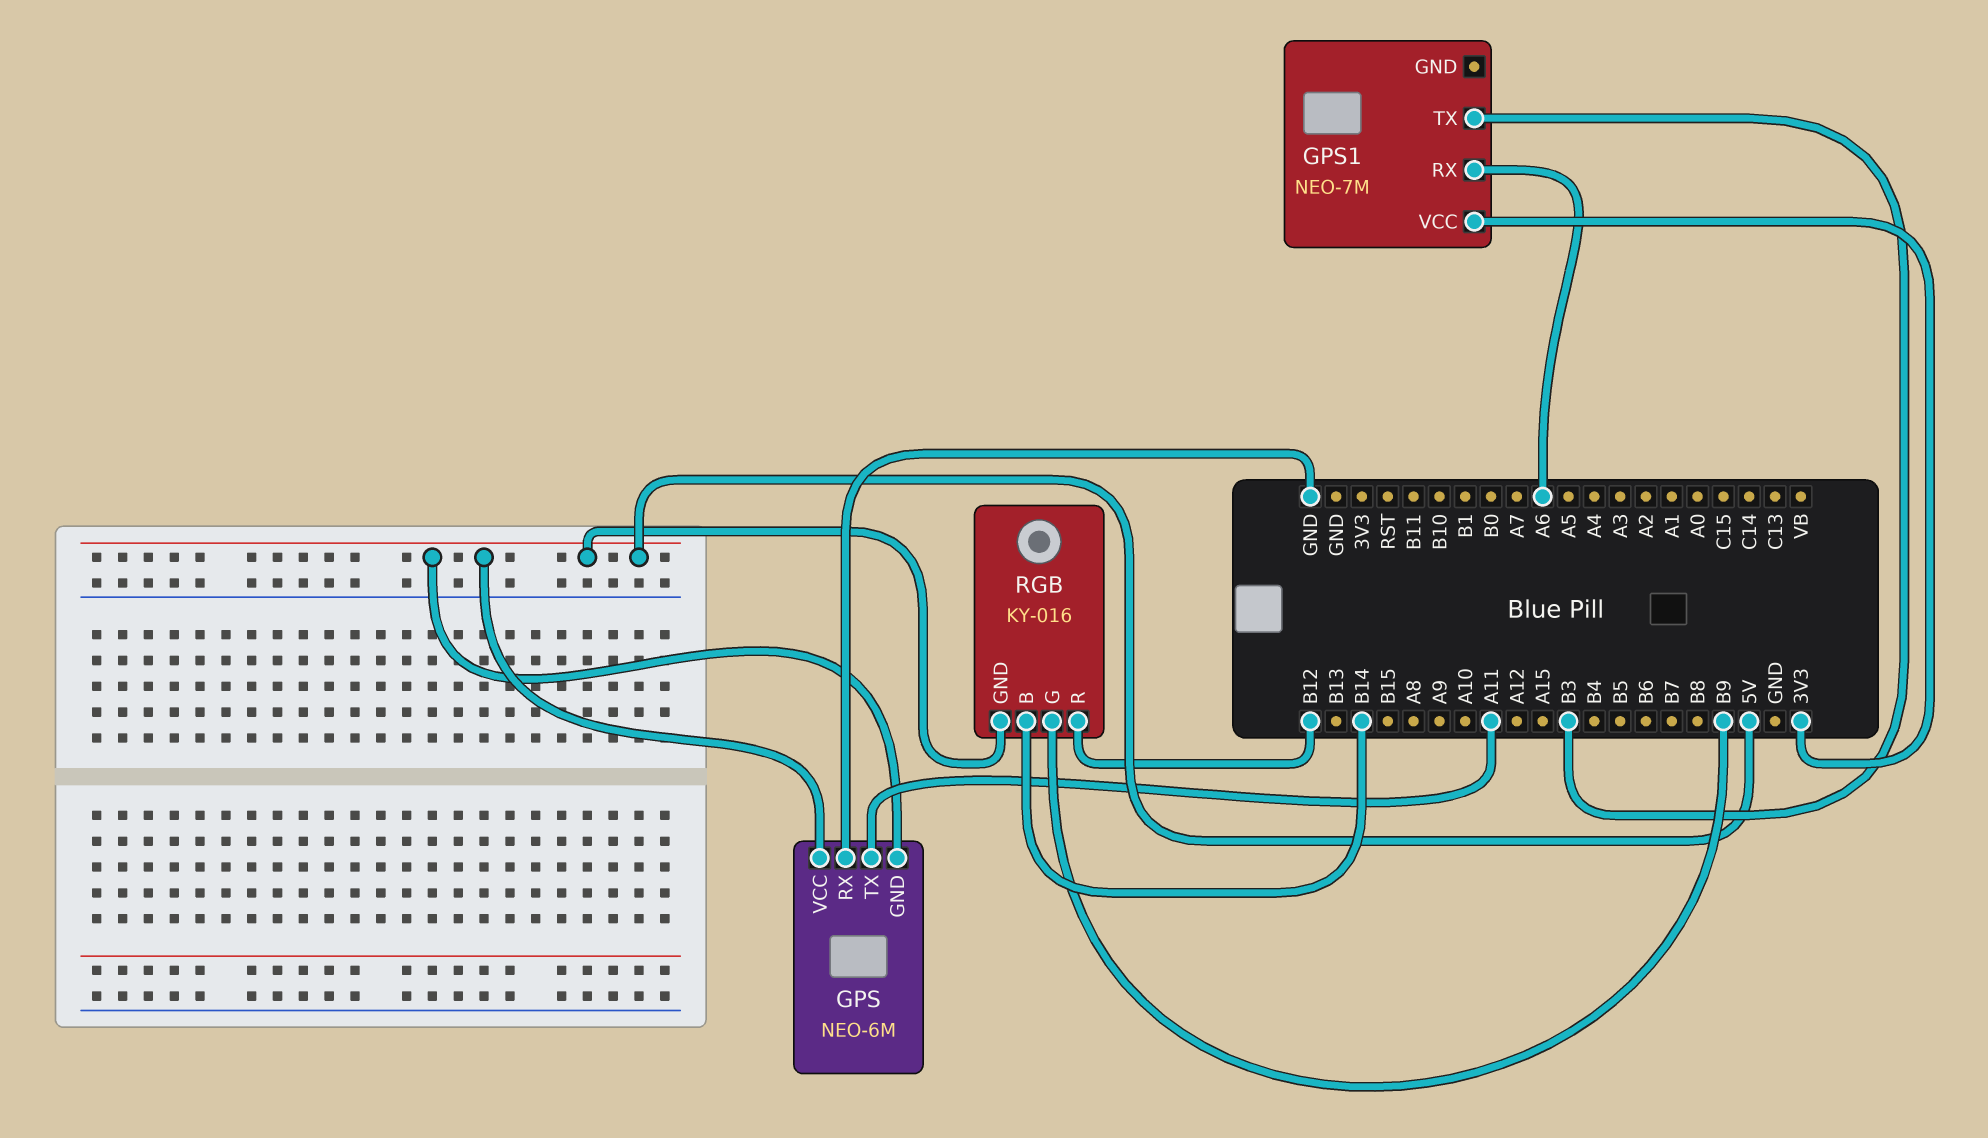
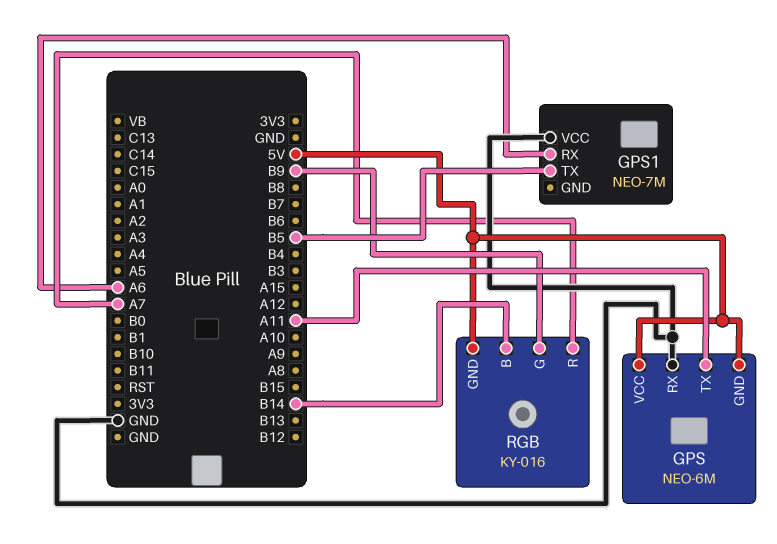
GPS1 pin TX: B3 -> B5
GPS1 pin VCC: 3V3 -> GND
RGB pin R: B12 -> A7

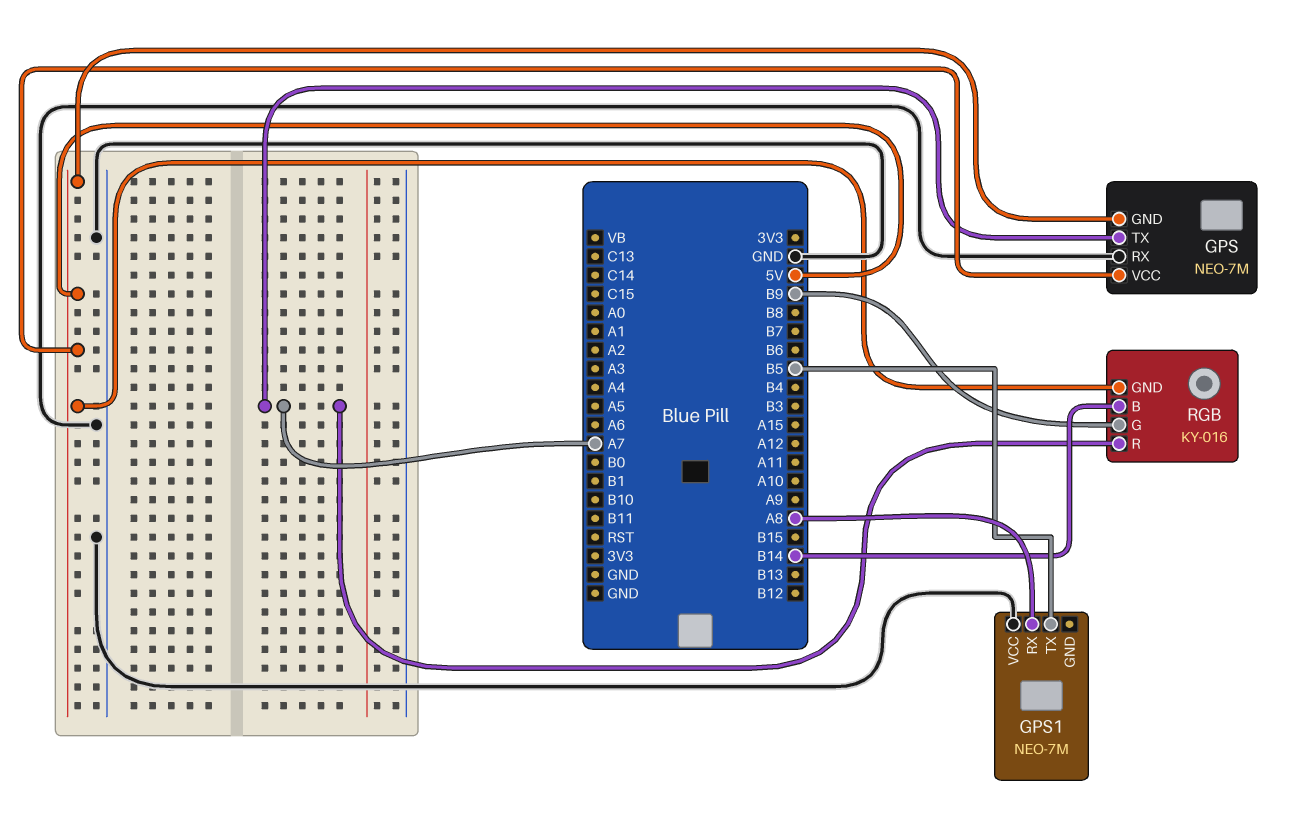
GPS: NEO-6M -> NEO-7M
GPS pin TX: A11 -> A7
GPS1 pin RX: A6 -> A8

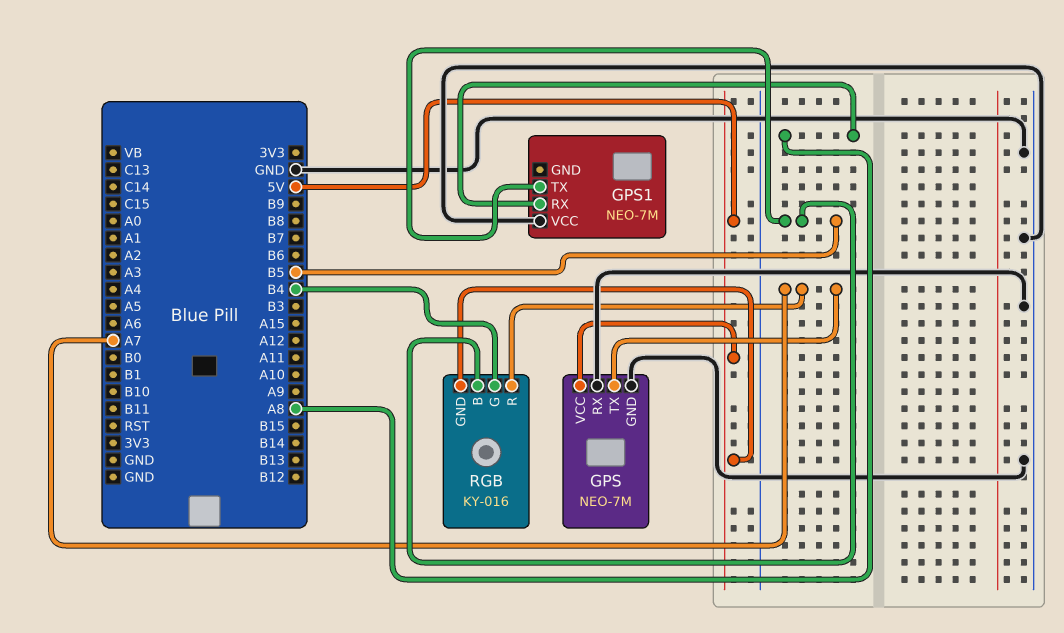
GPS pin GND: 5V -> GND
RGB pin B: B14 -> B5
RGB pin G: B9 -> B4

